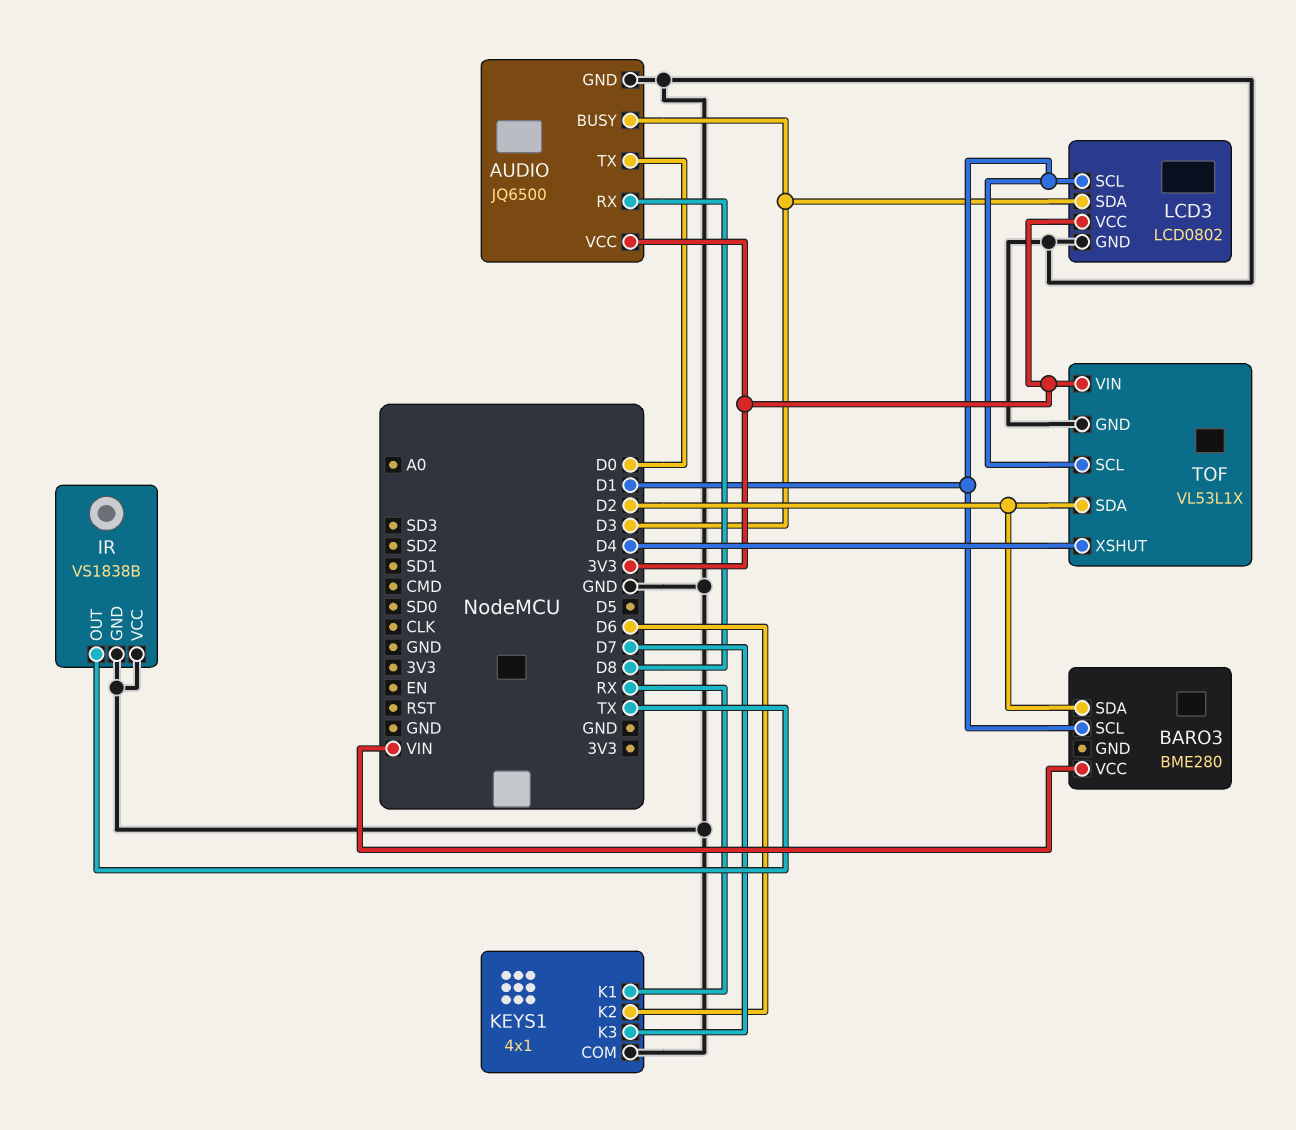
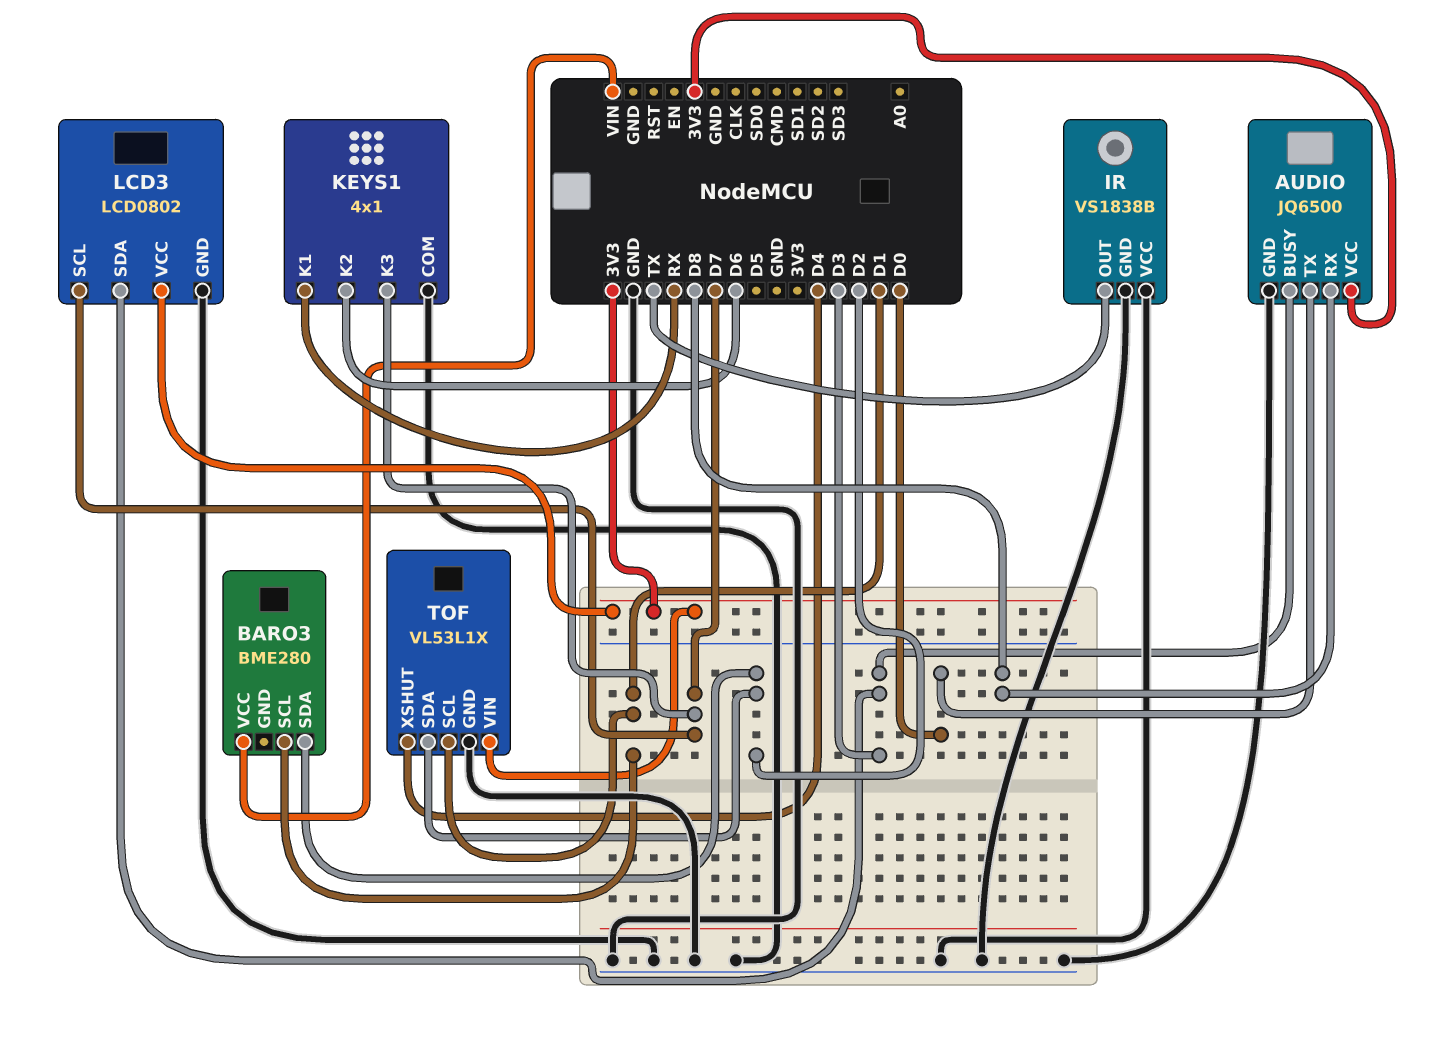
LCD3 pin SCL: D1 -> D7

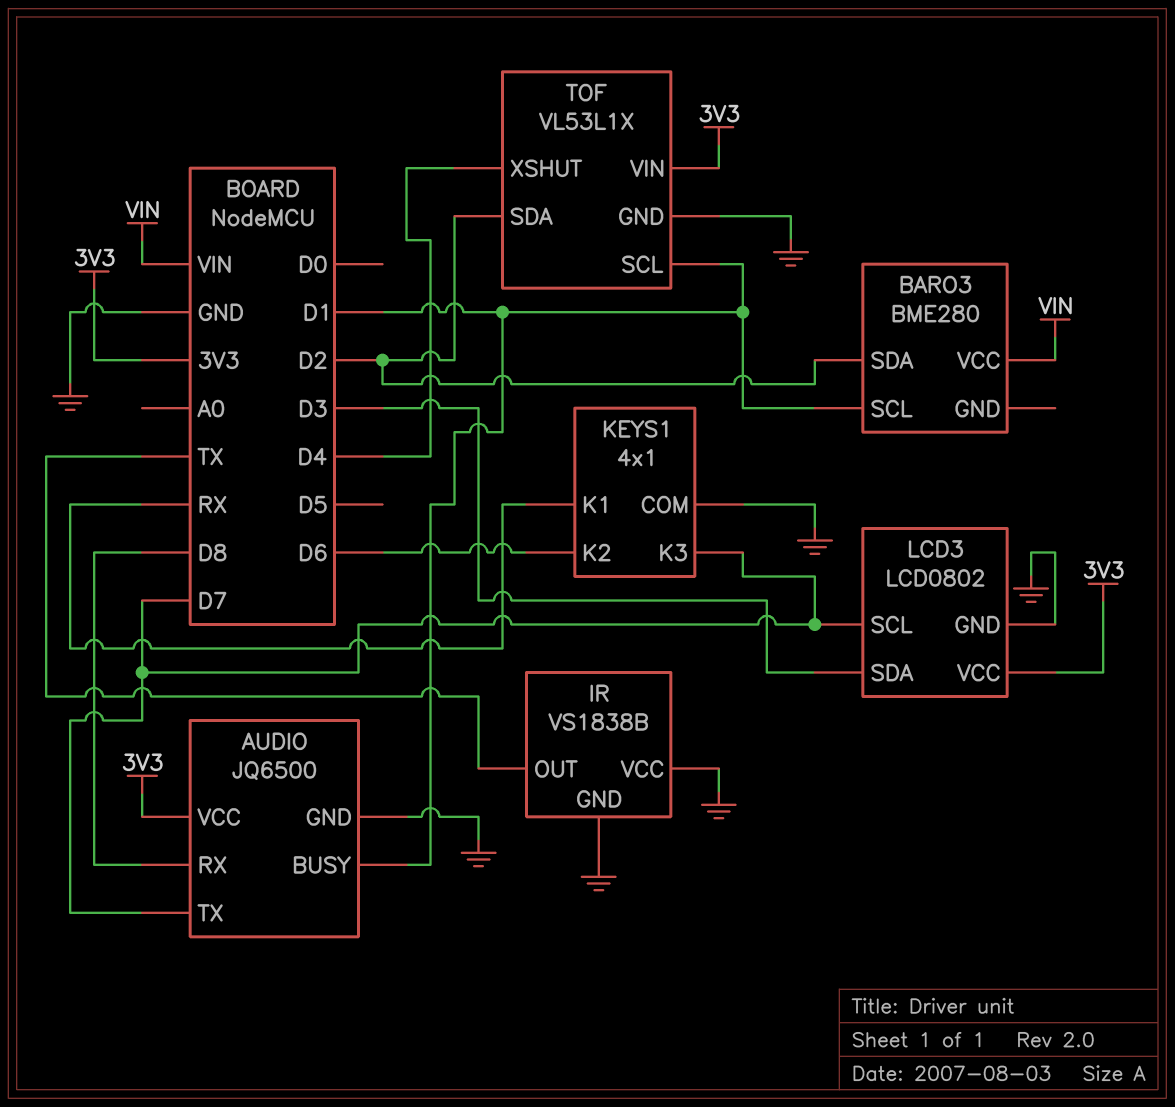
AUDIO pin BUSY: D3 -> D1
AUDIO pin TX: D0 -> D7

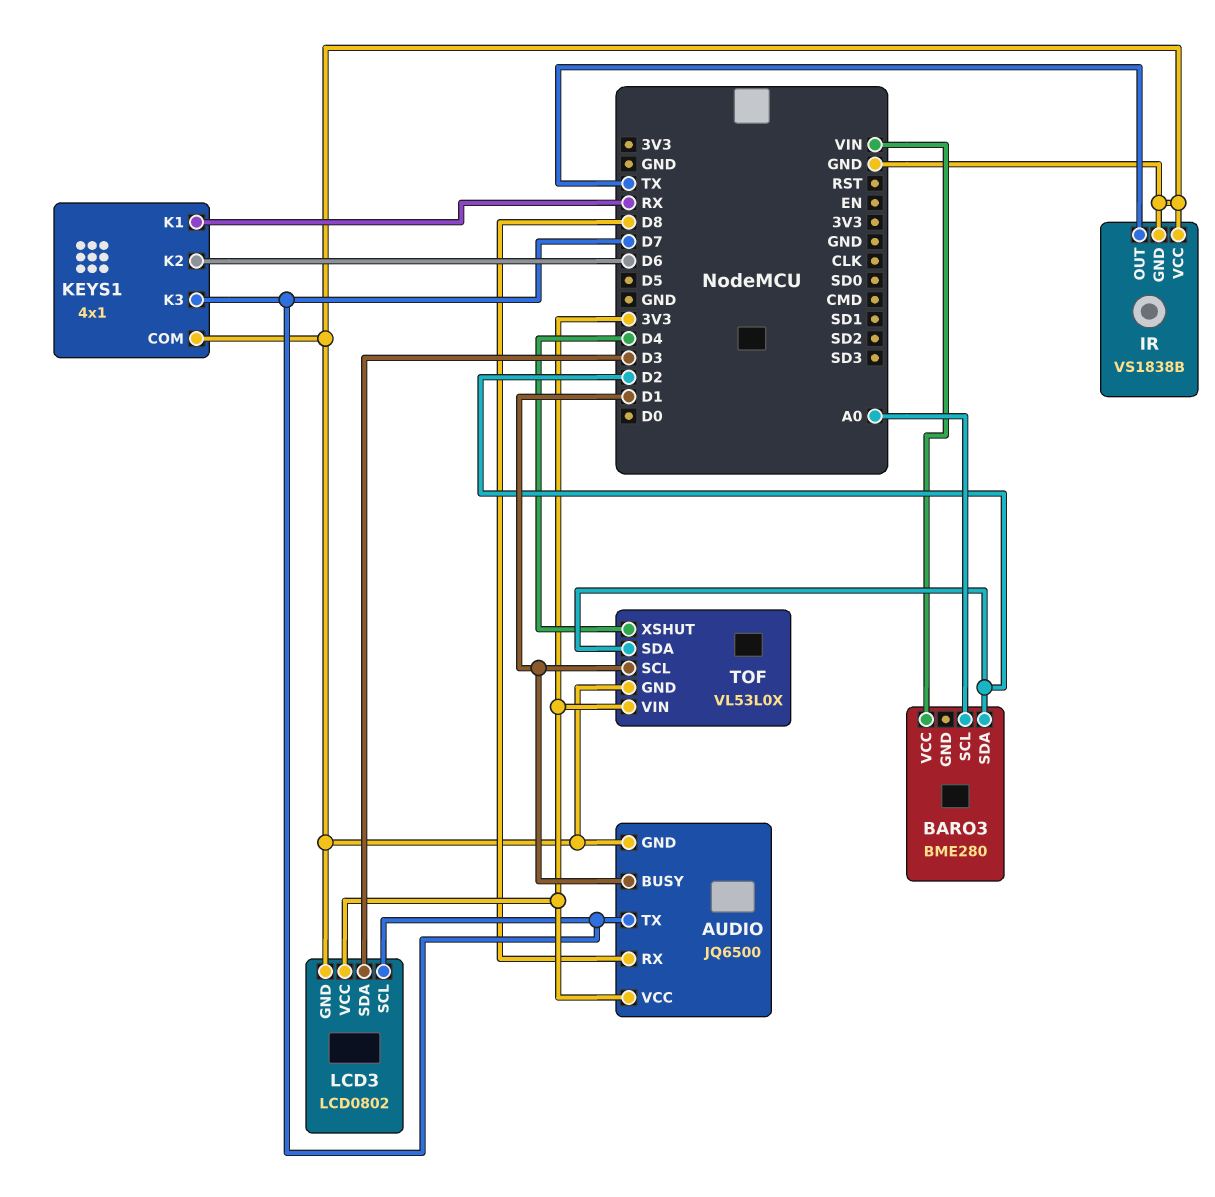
BARO3 pin SCL: D1 -> A0
TOF: VL53L1X -> VL53L0X

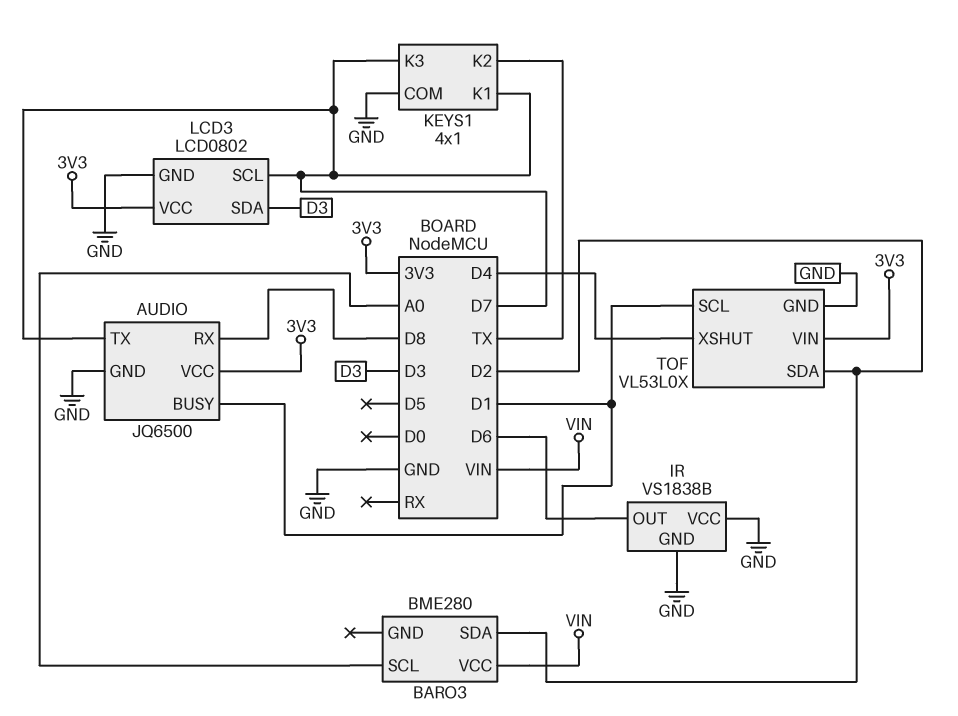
IR pin OUT: TX -> D6
KEYS1 pin K1: RX -> D7
KEYS1 pin K2: D6 -> TX

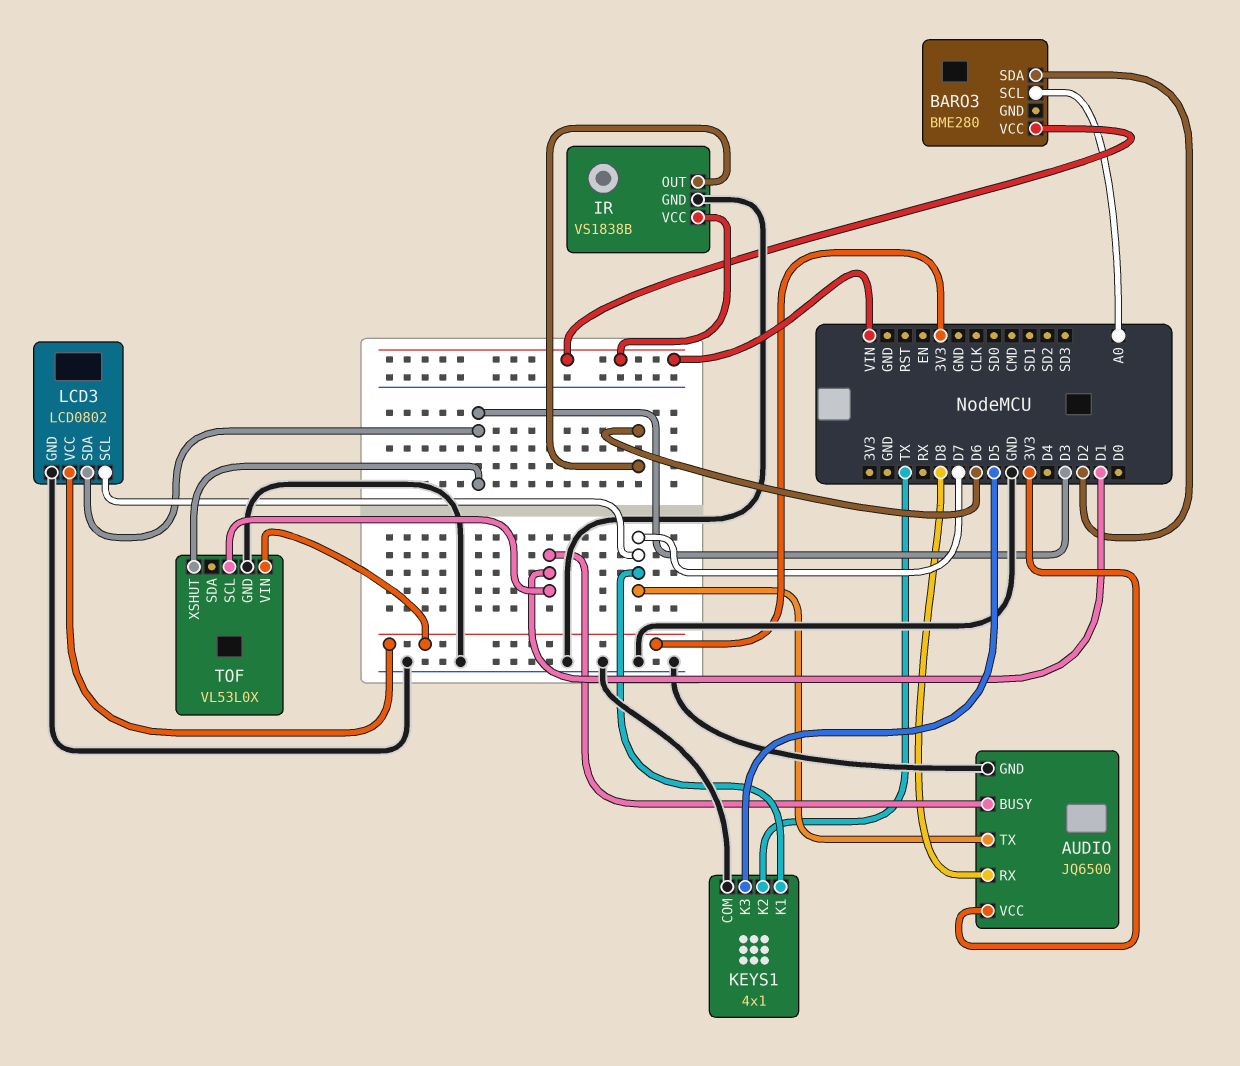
IR pin VCC: GND -> VIN
KEYS1 pin K3: D7 -> D5
TOF pin SDA: D2 -> none
TOF pin XSHUT: D4 -> D3

